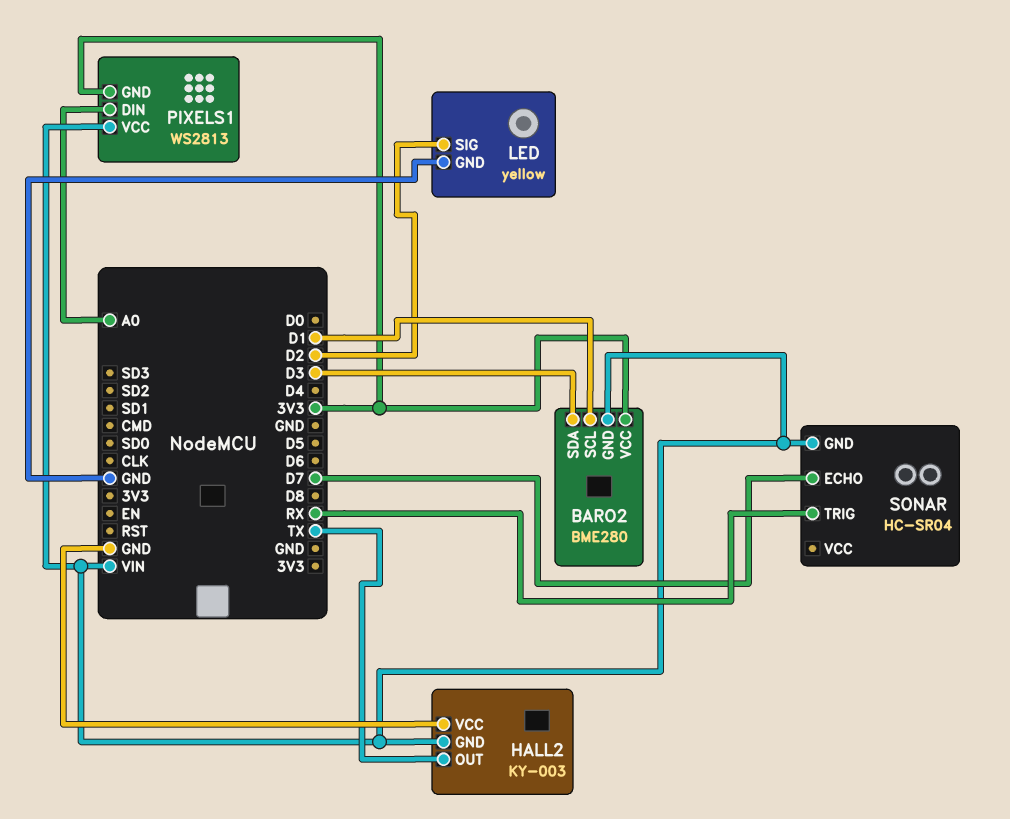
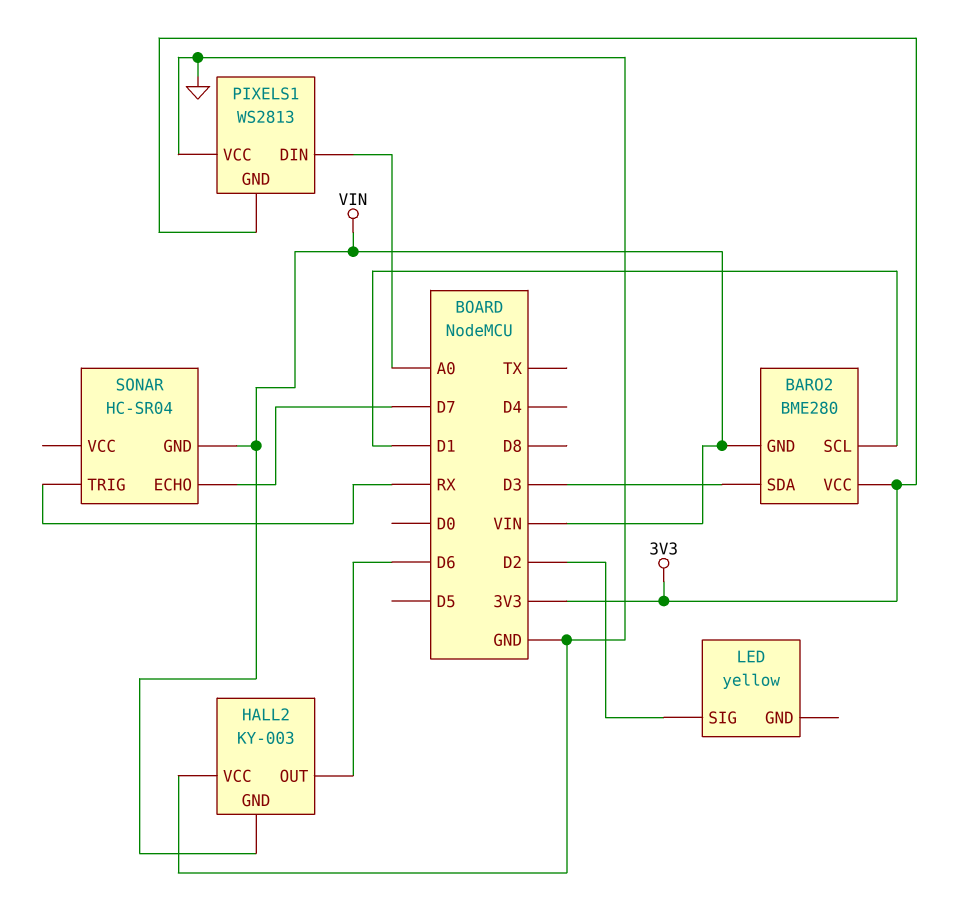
HALL2 pin OUT: TX -> D6
LED pin GND: GND -> none
PIXELS1 pin VCC: VIN -> GND

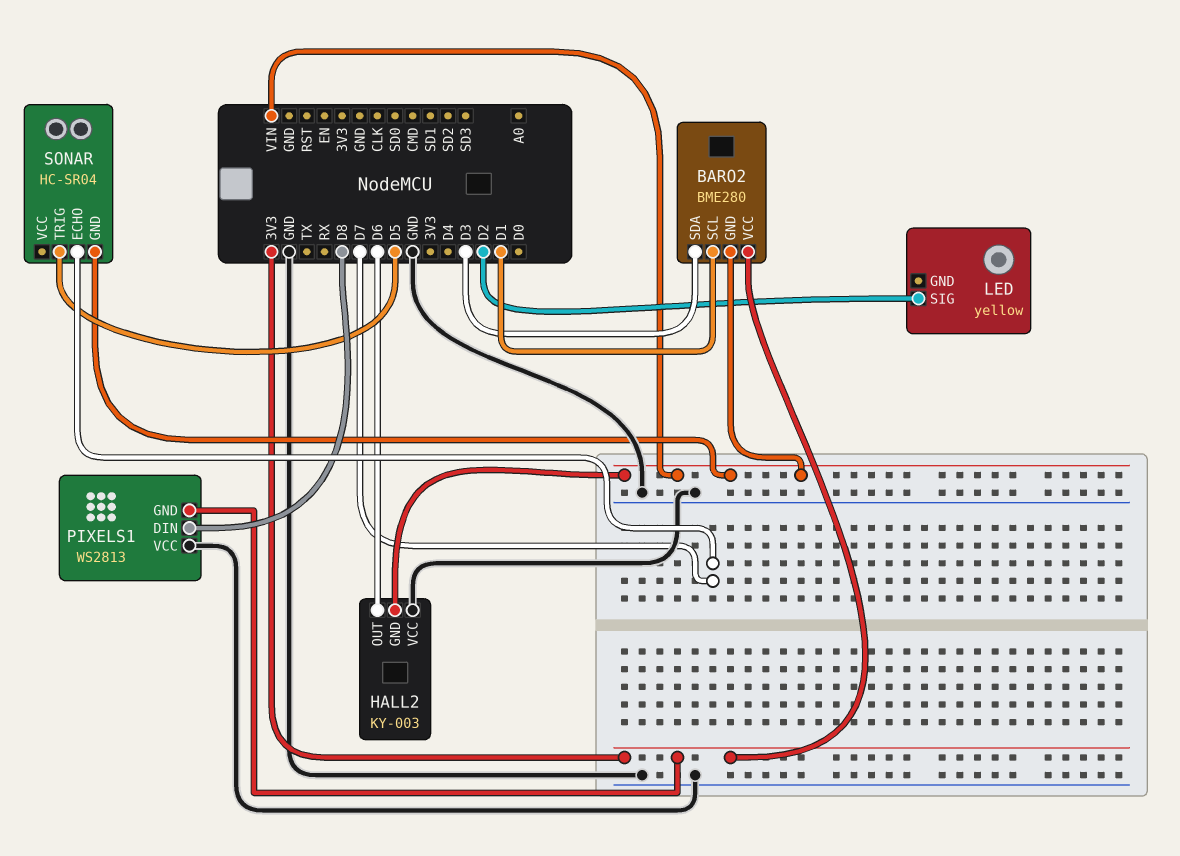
PIXELS1 pin DIN: A0 -> D8
SONAR pin TRIG: RX -> D5

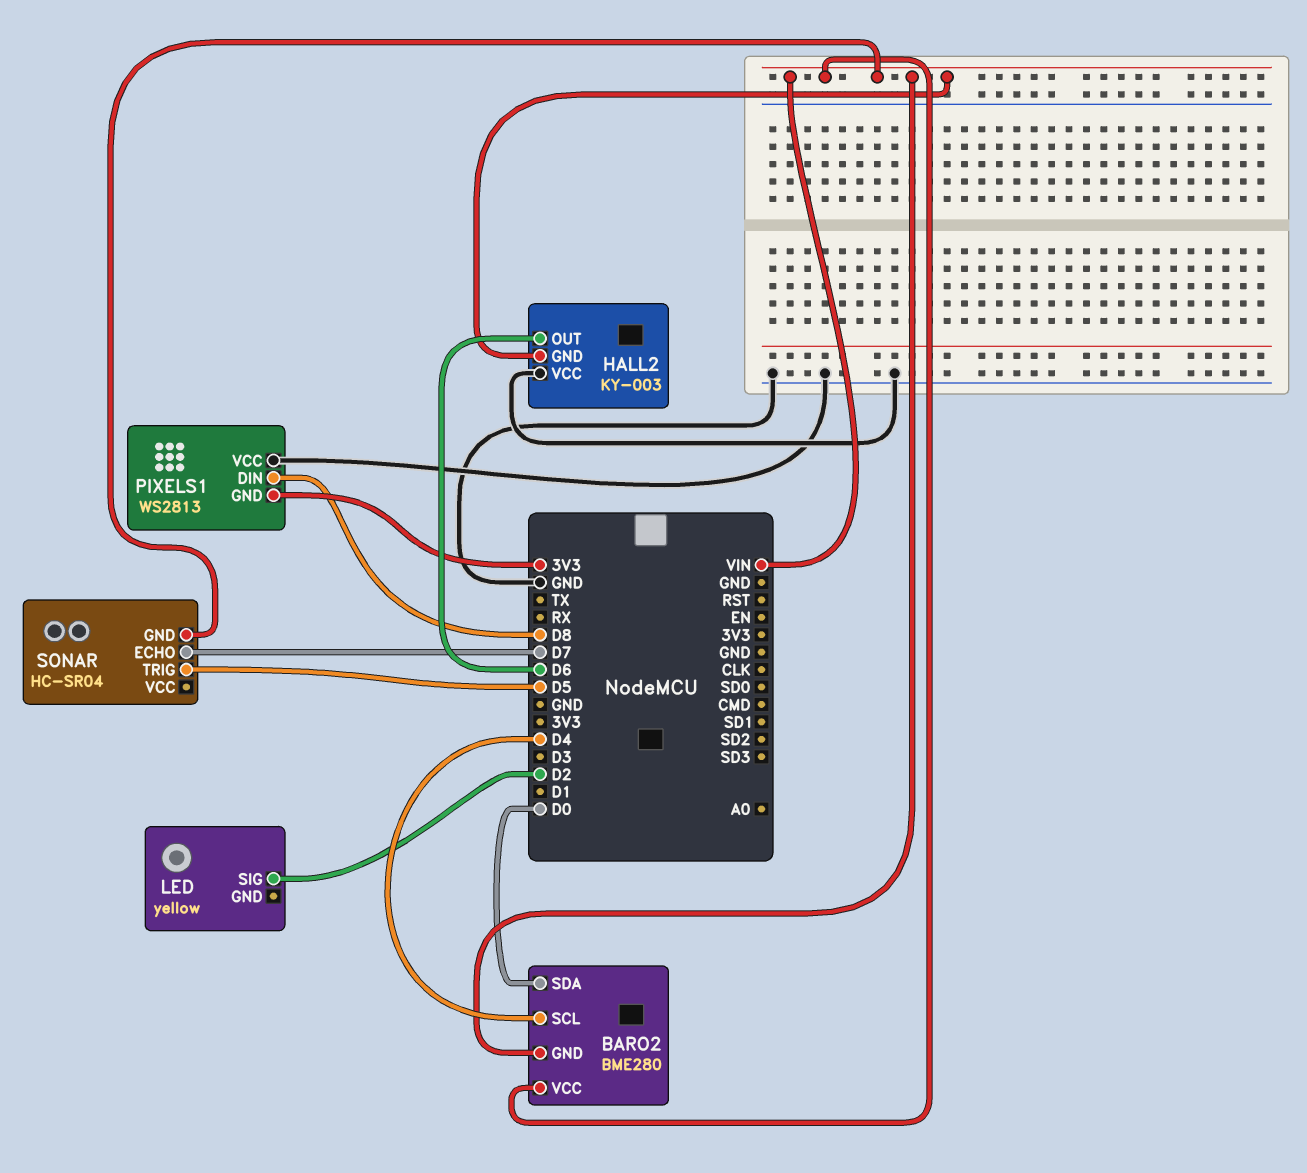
BARO2 pin SCL: D1 -> D4
BARO2 pin SDA: D3 -> D0
BARO2 pin VCC: 3V3 -> VIN

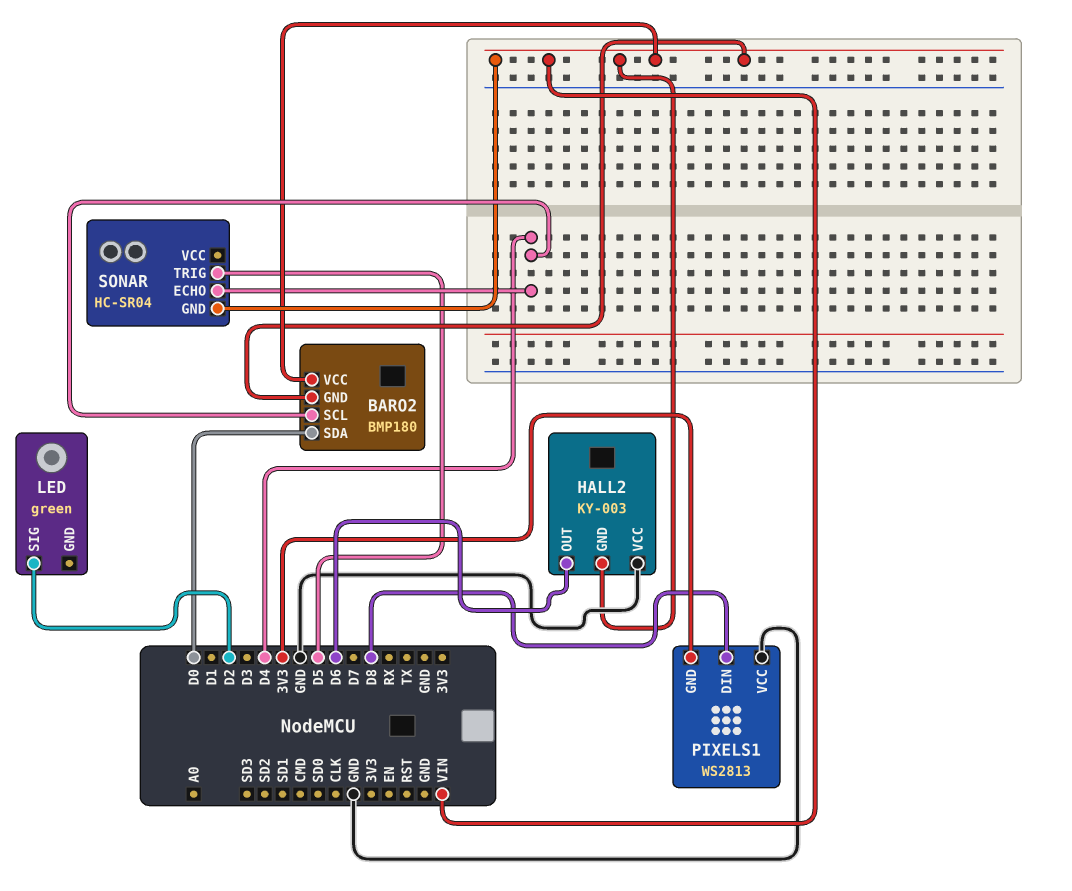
BARO2: BME280 -> BMP180
LED: yellow -> green
SONAR pin ECHO: D7 -> D4

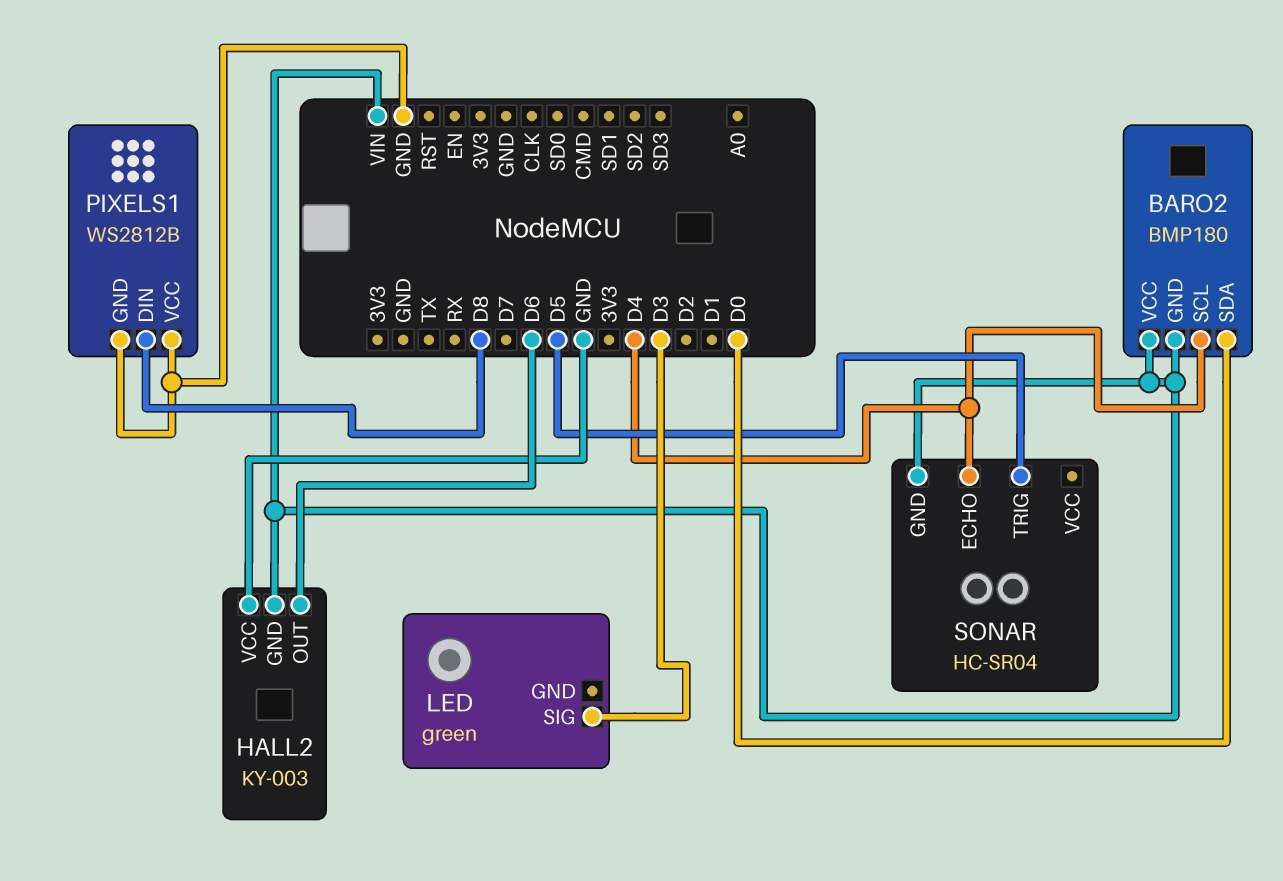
LED pin SIG: D2 -> D3
PIXELS1: WS2813 -> WS2812B
PIXELS1 pin GND: 3V3 -> GND

